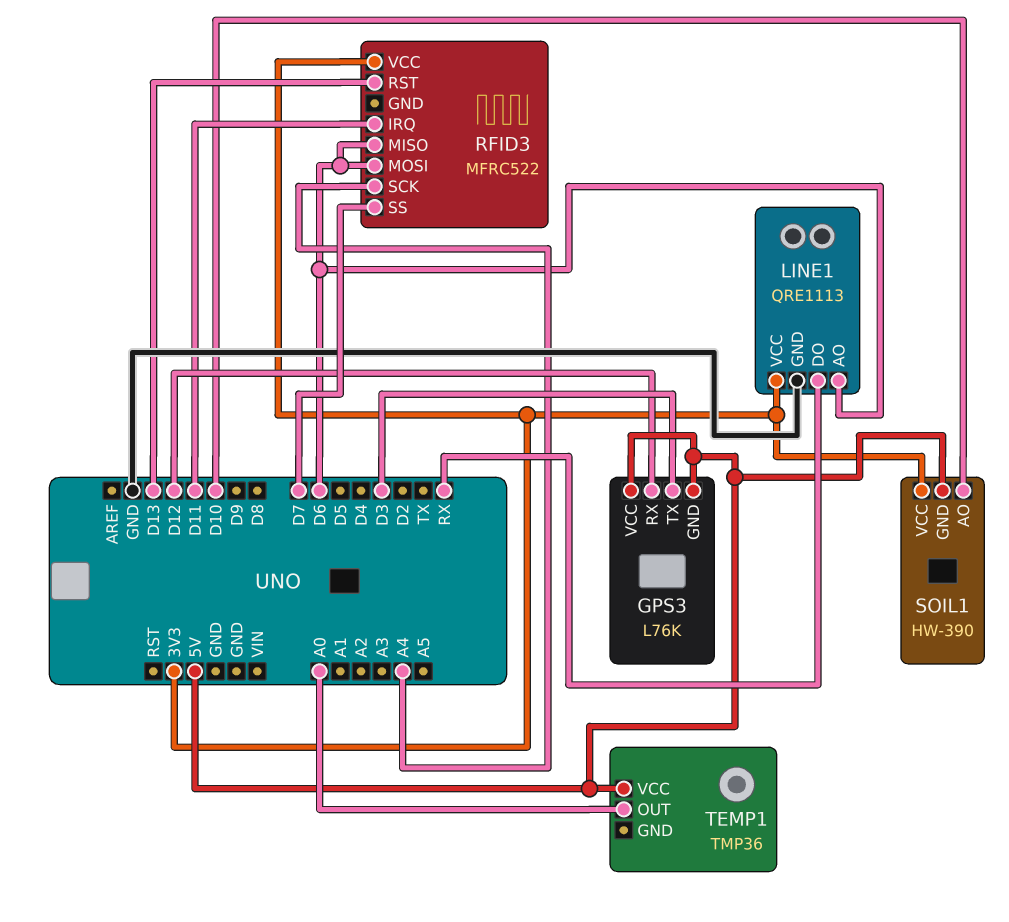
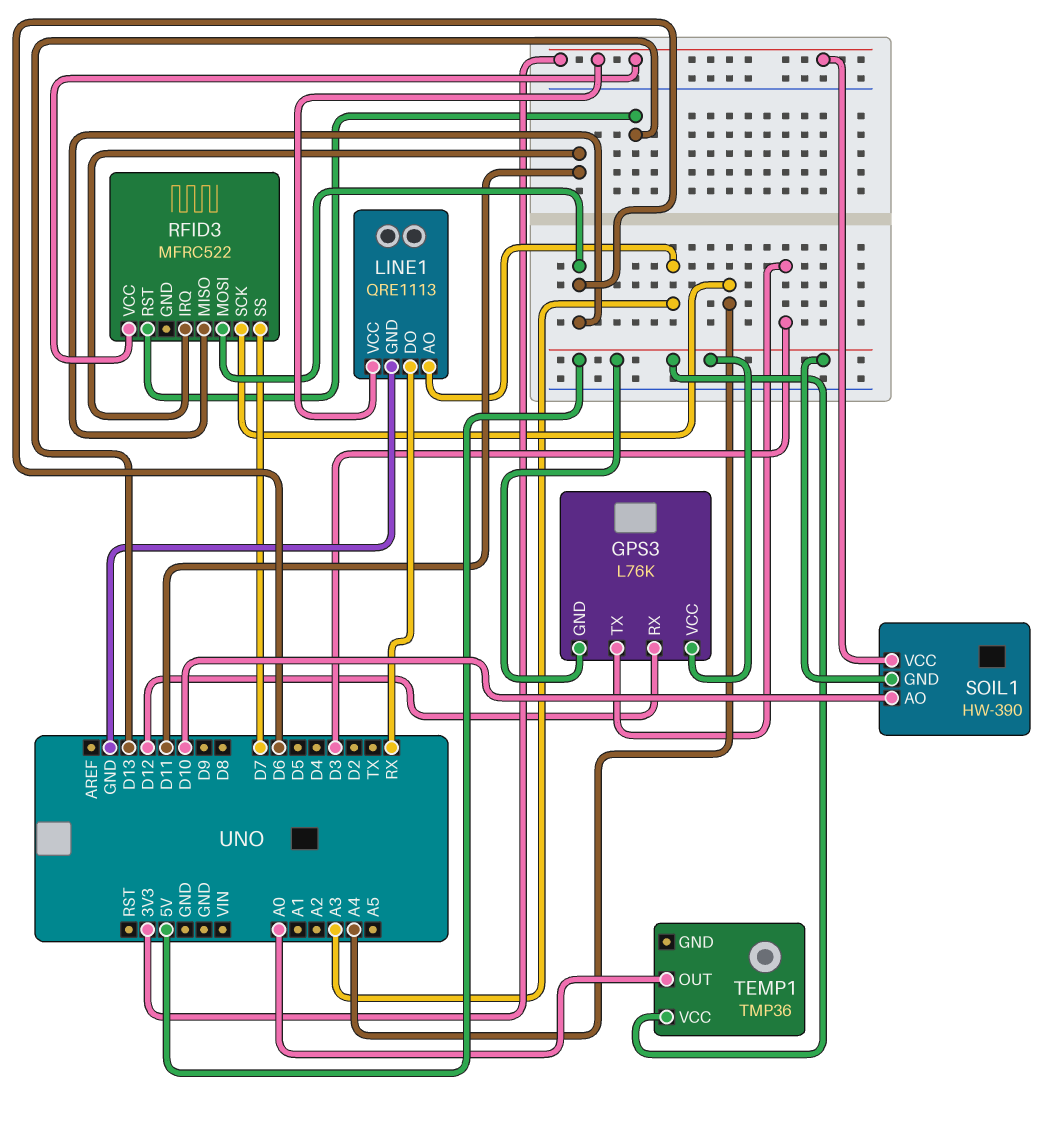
LINE1 pin AO: D6 -> A3

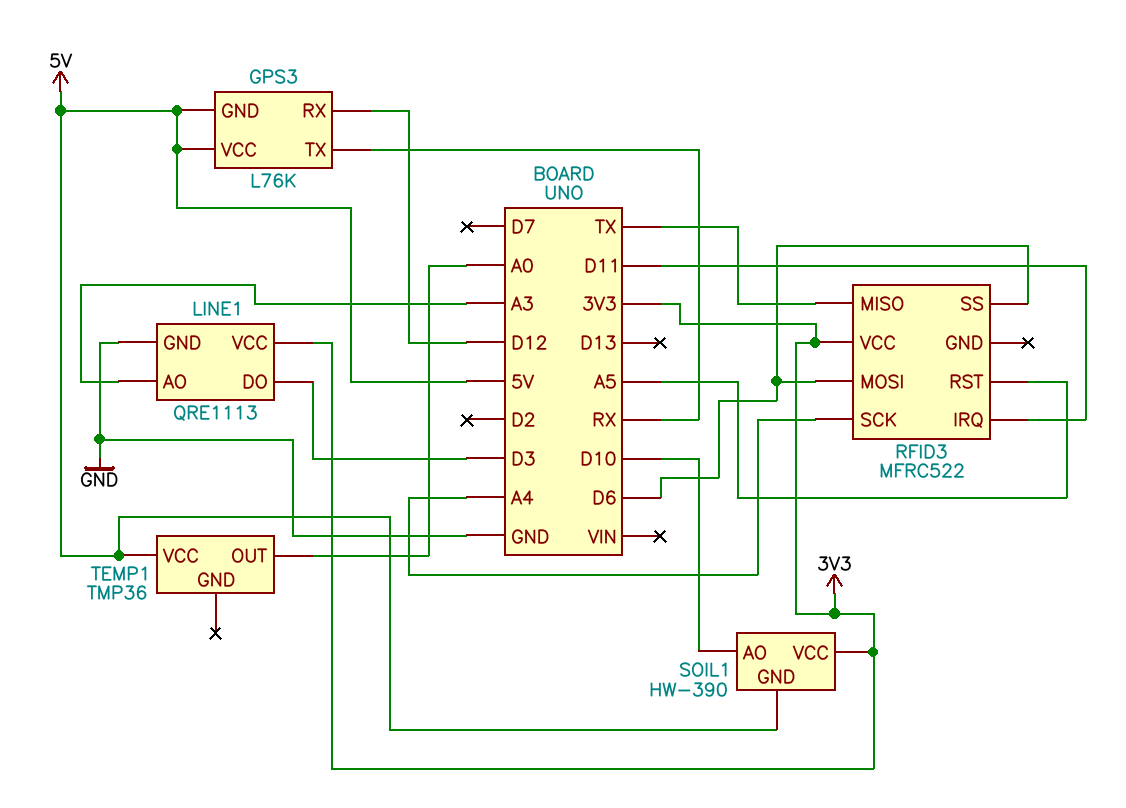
GPS3 pin TX: D3 -> RX
LINE1 pin DO: RX -> D3
RFID3 pin MISO: D6 -> TX
RFID3 pin RST: D13 -> A5
RFID3 pin SS: D7 -> D6

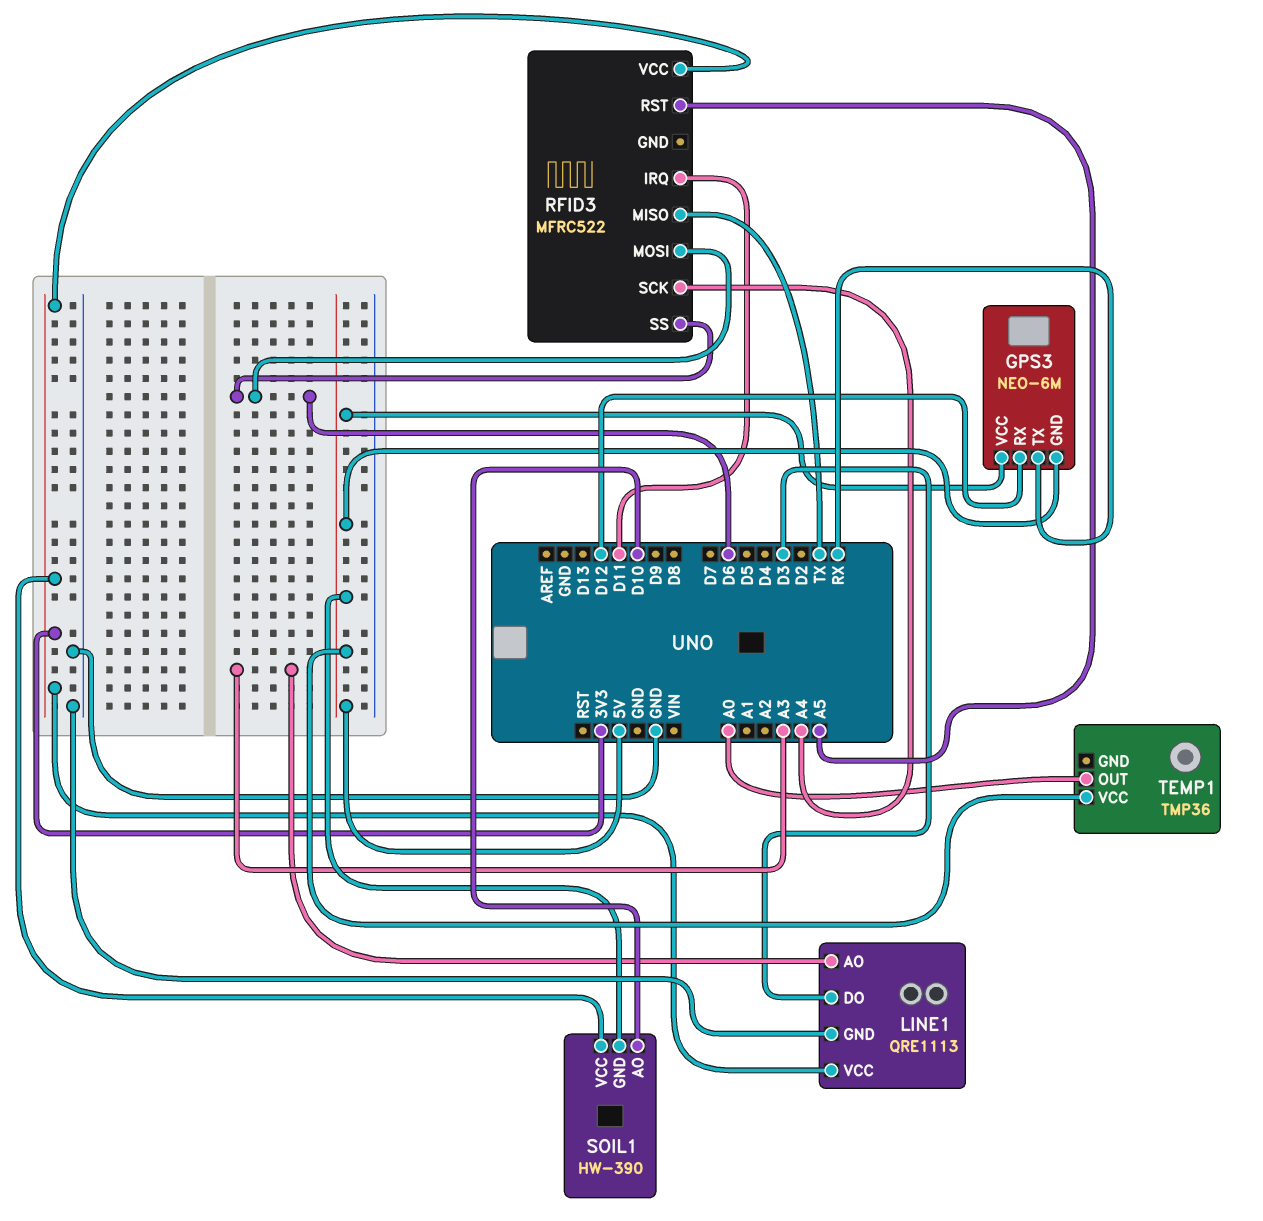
GPS3: L76K -> NEO-6M

